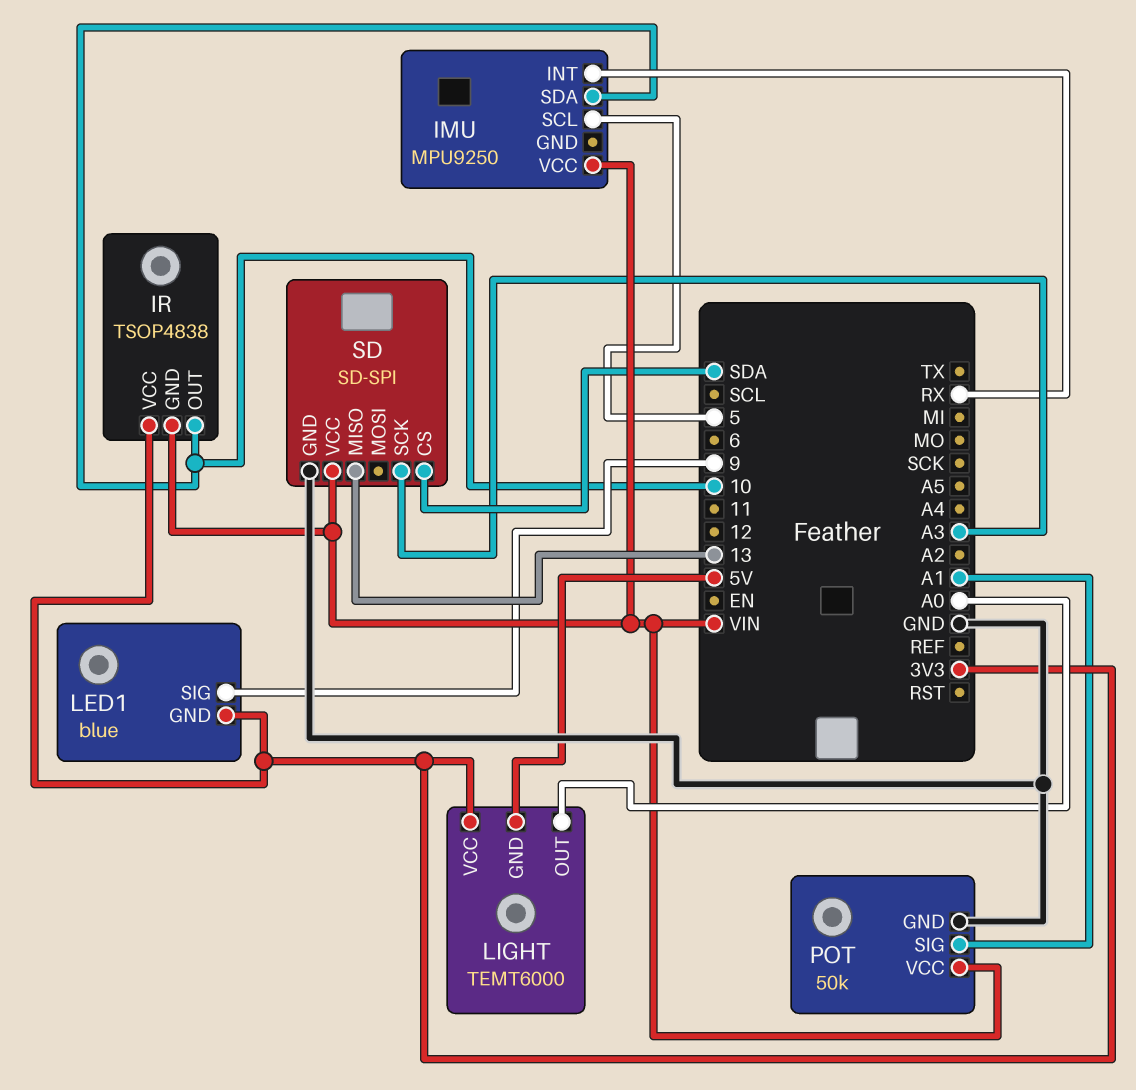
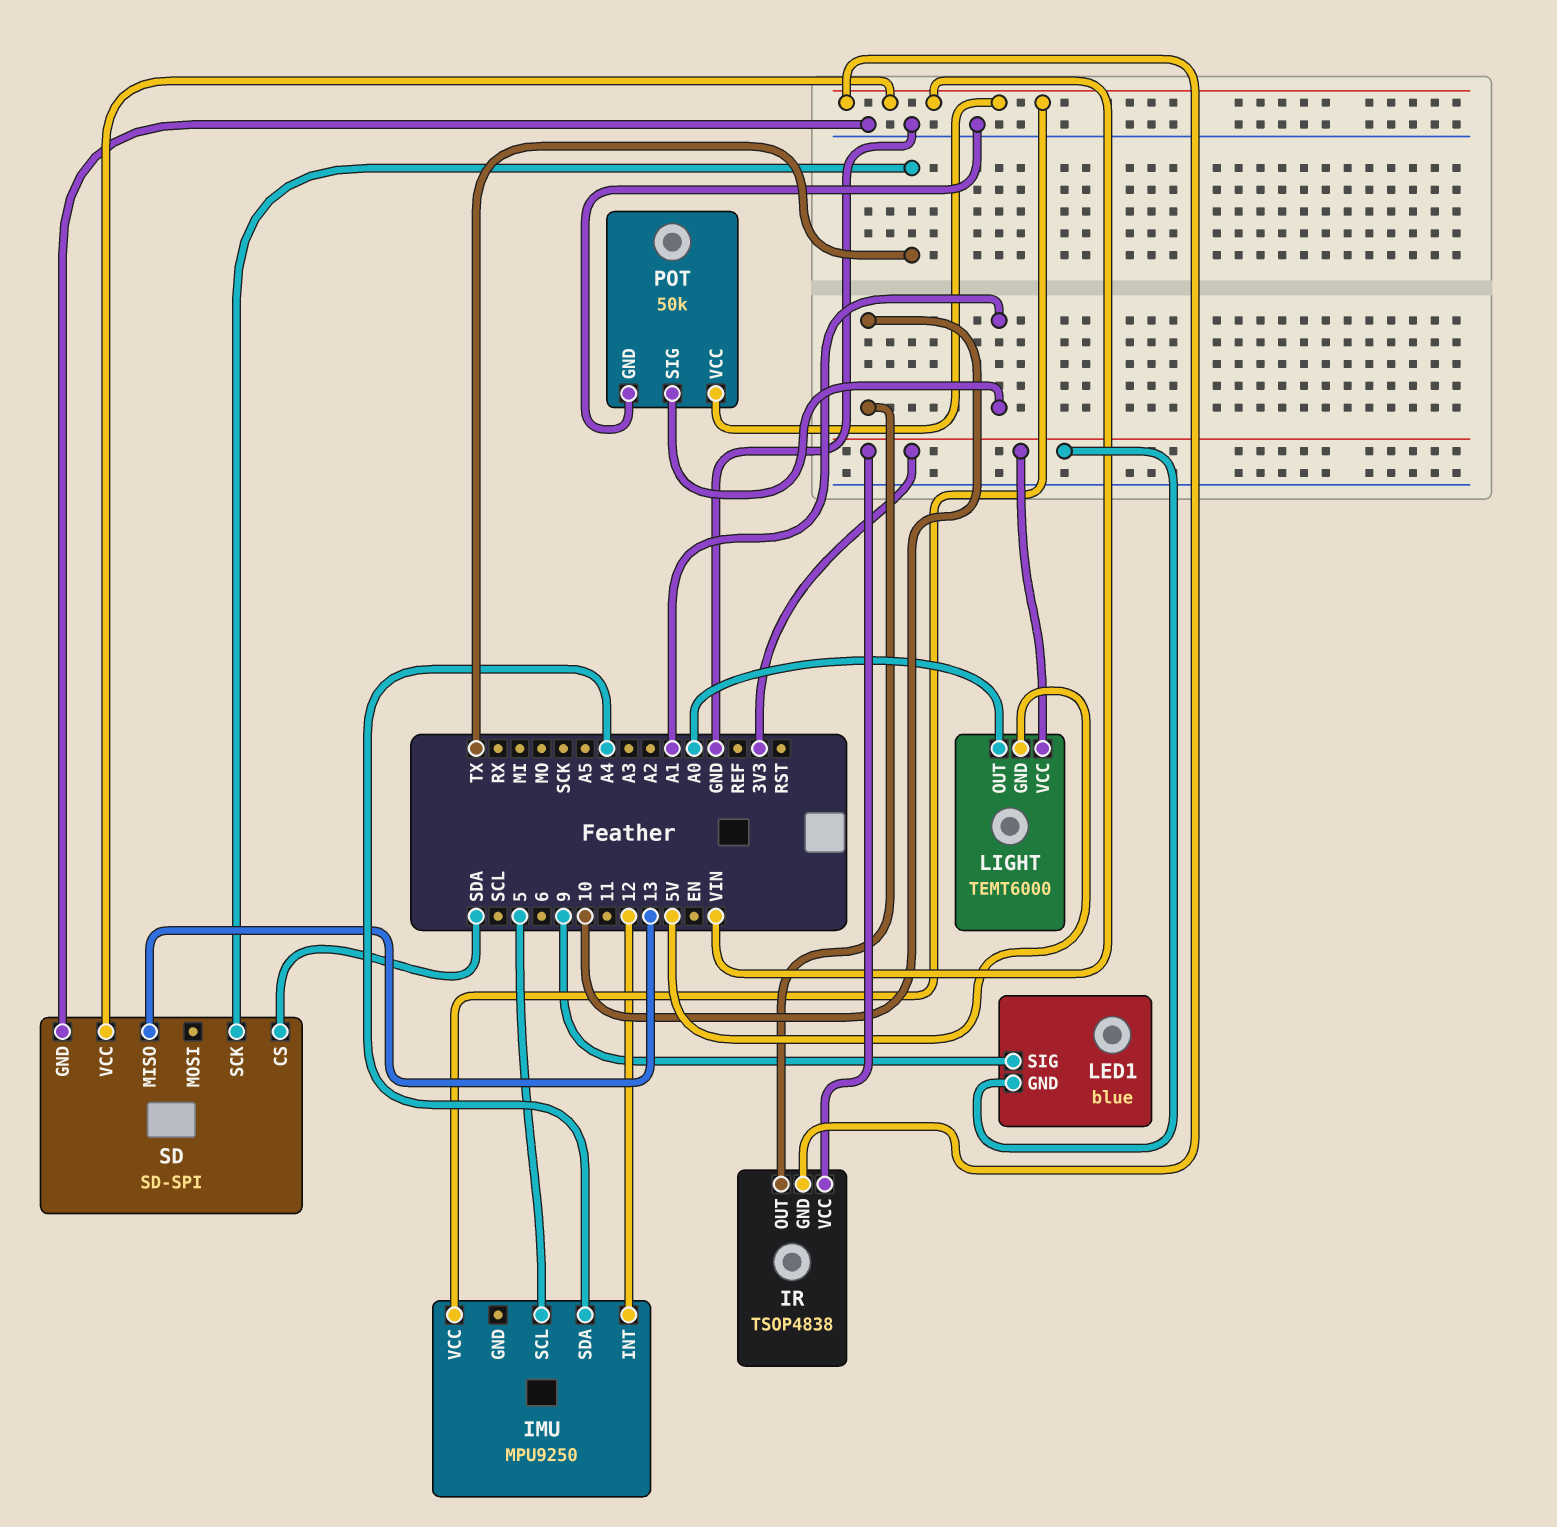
IMU pin INT: RX -> 12
IMU pin SDA: 10 -> A4
SD pin SCK: A3 -> TX

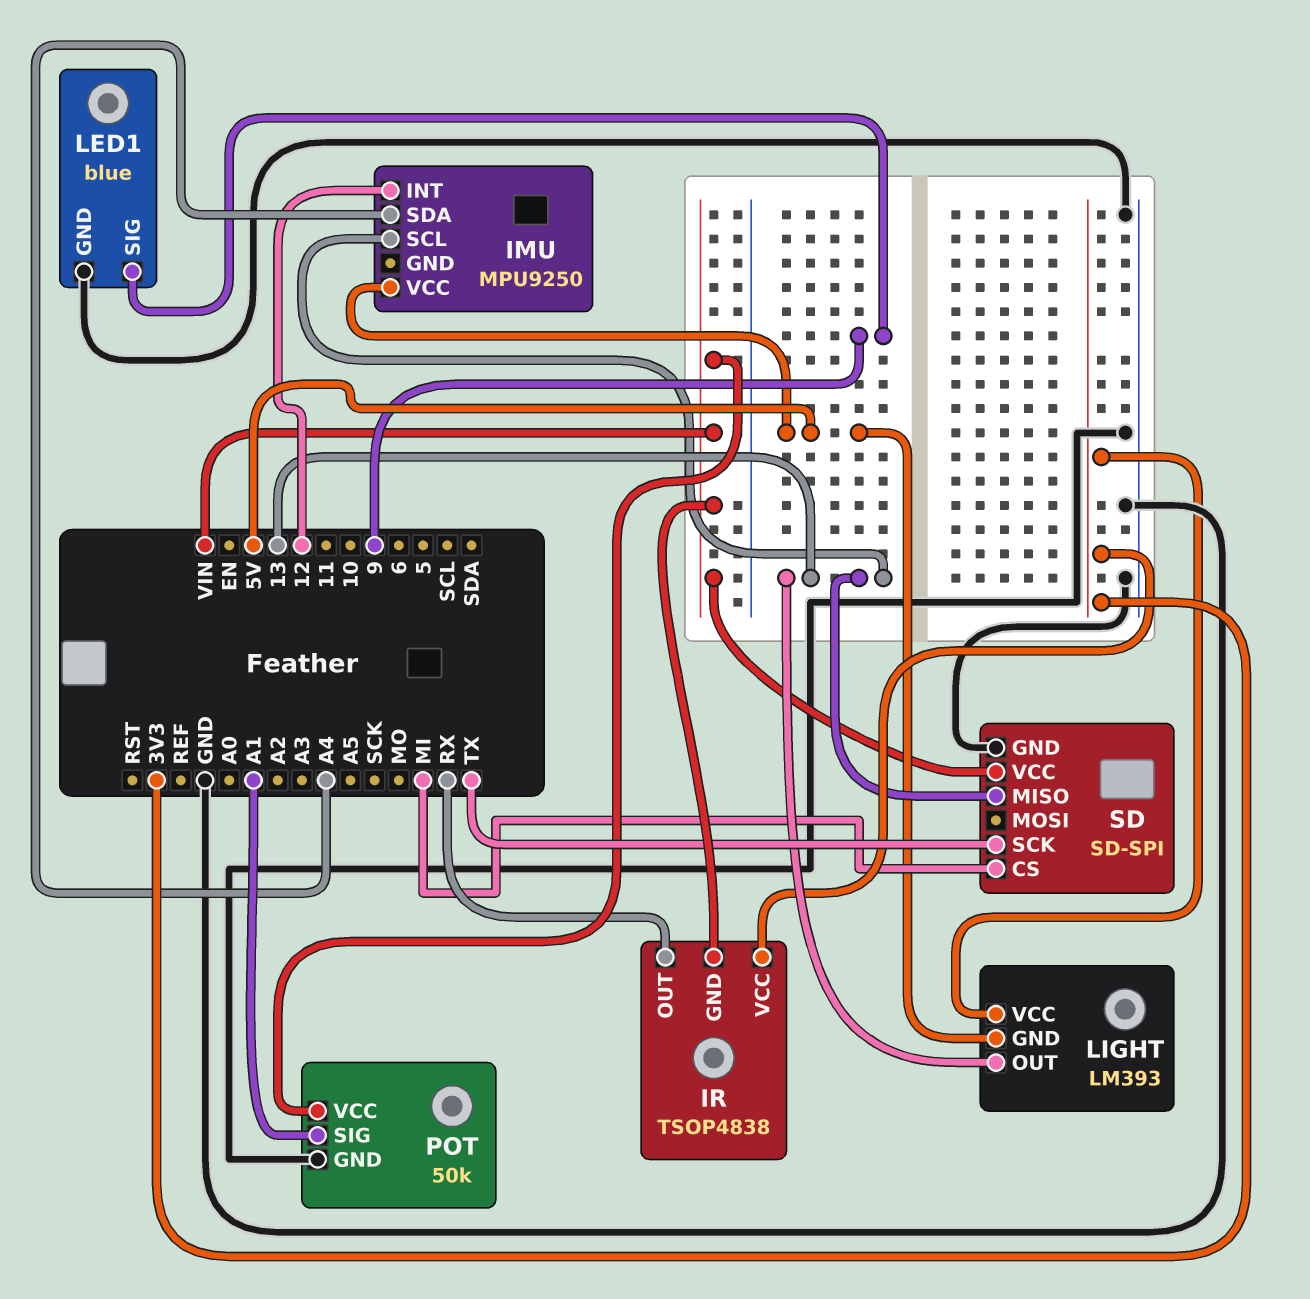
IMU pin SCL: 5 -> 13
IMU pin VCC: VIN -> 5V
IR pin OUT: 10 -> RX
LED1 pin GND: 3V3 -> GND
LIGHT: TEMT6000 -> LM393
LIGHT pin OUT: A0 -> 13
SD pin CS: SDA -> MI

